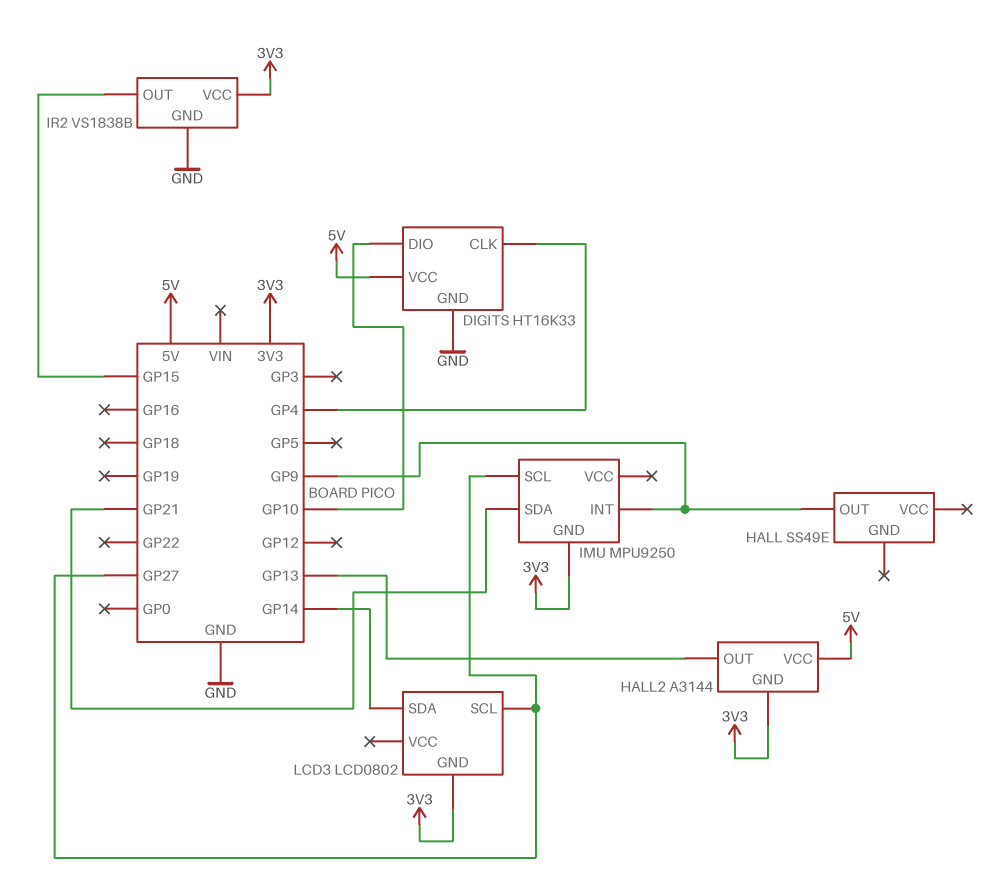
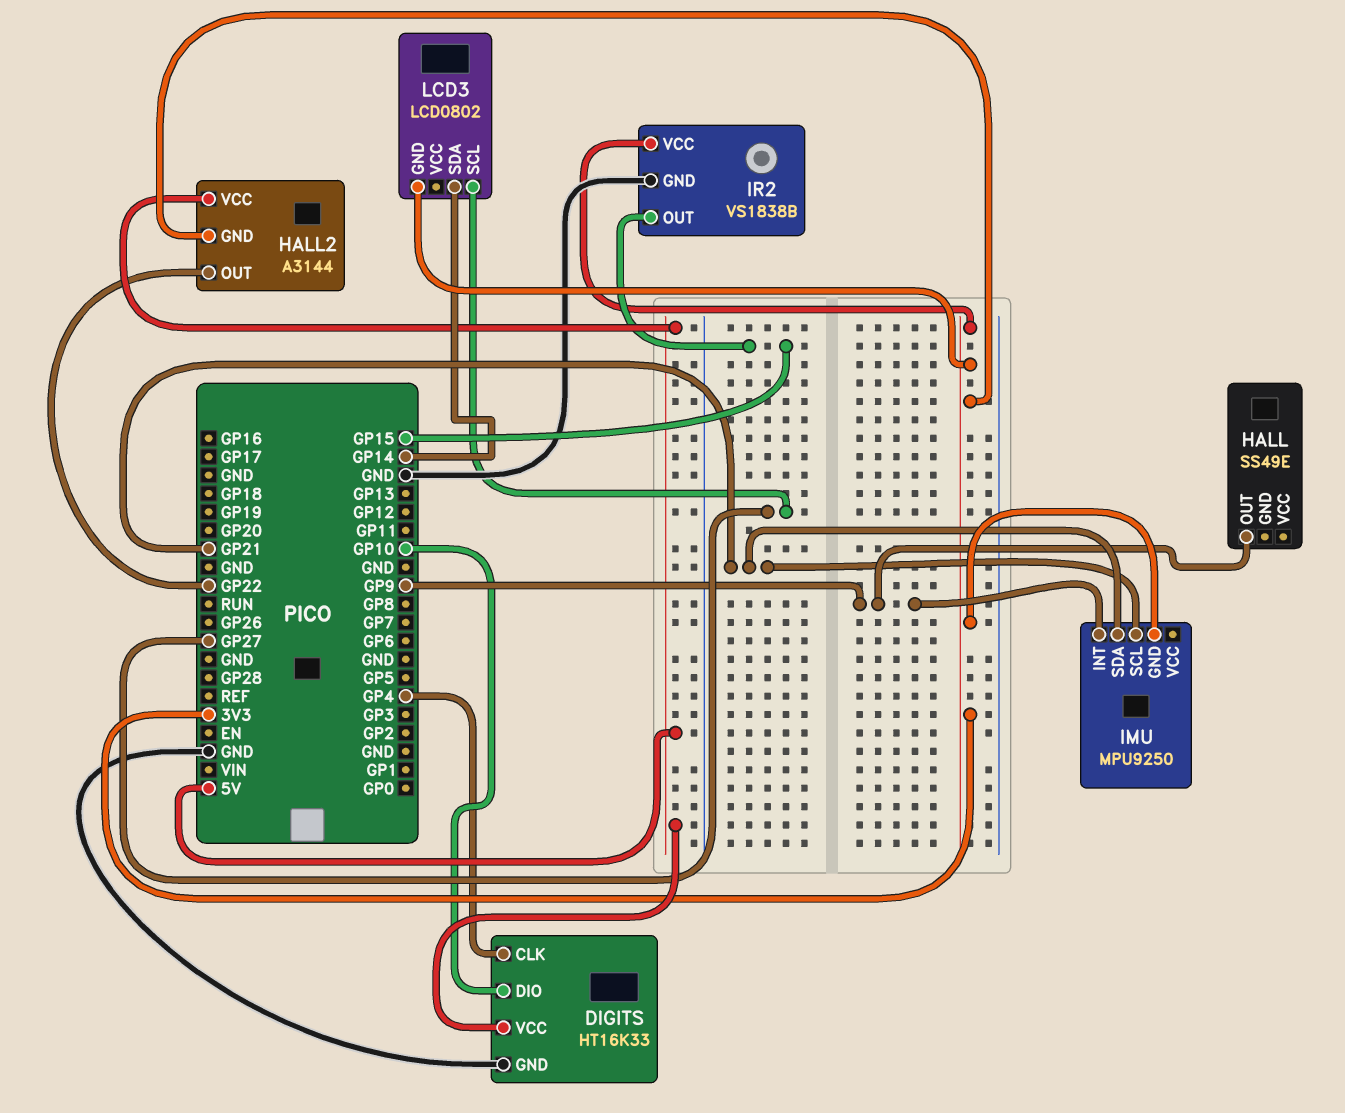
HALL2 pin OUT: GP13 -> GP22
IMU pin SCL: GP27 -> GP21

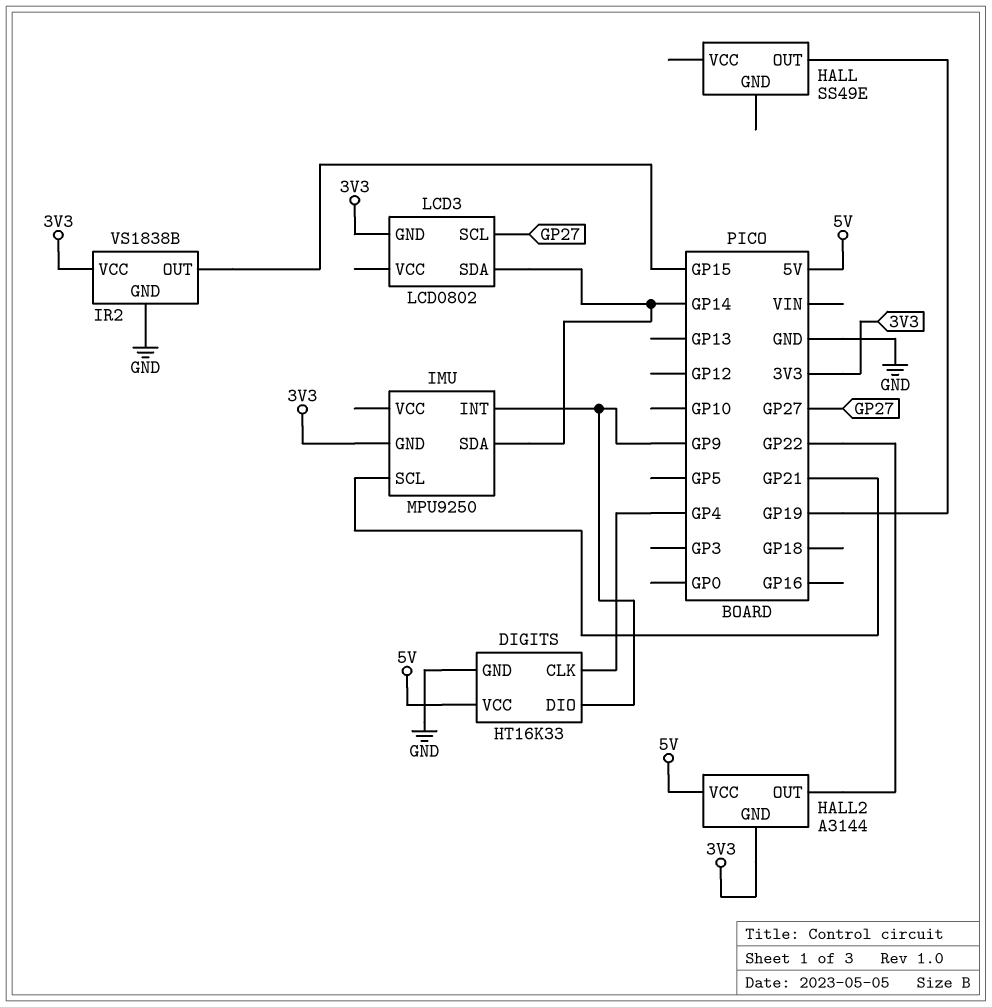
DIGITS pin DIO: GP10 -> GP9
HALL pin OUT: GP9 -> GP19
IMU pin SDA: GP21 -> GP14

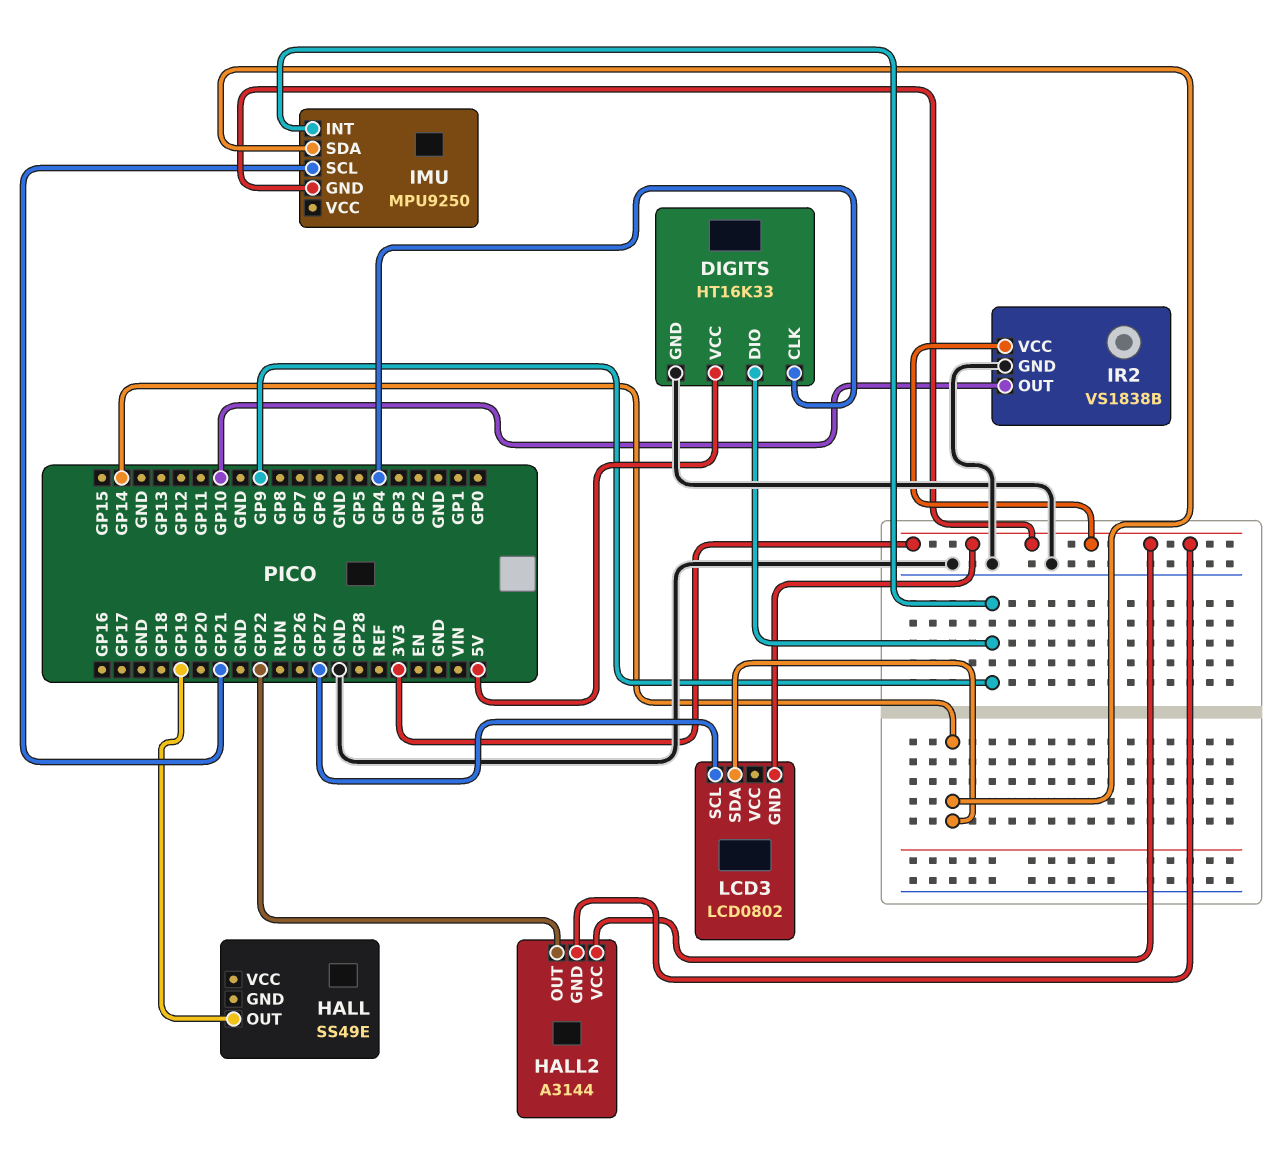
HALL2 pin VCC: 5V -> 3V3
IR2 pin OUT: GP15 -> GP10

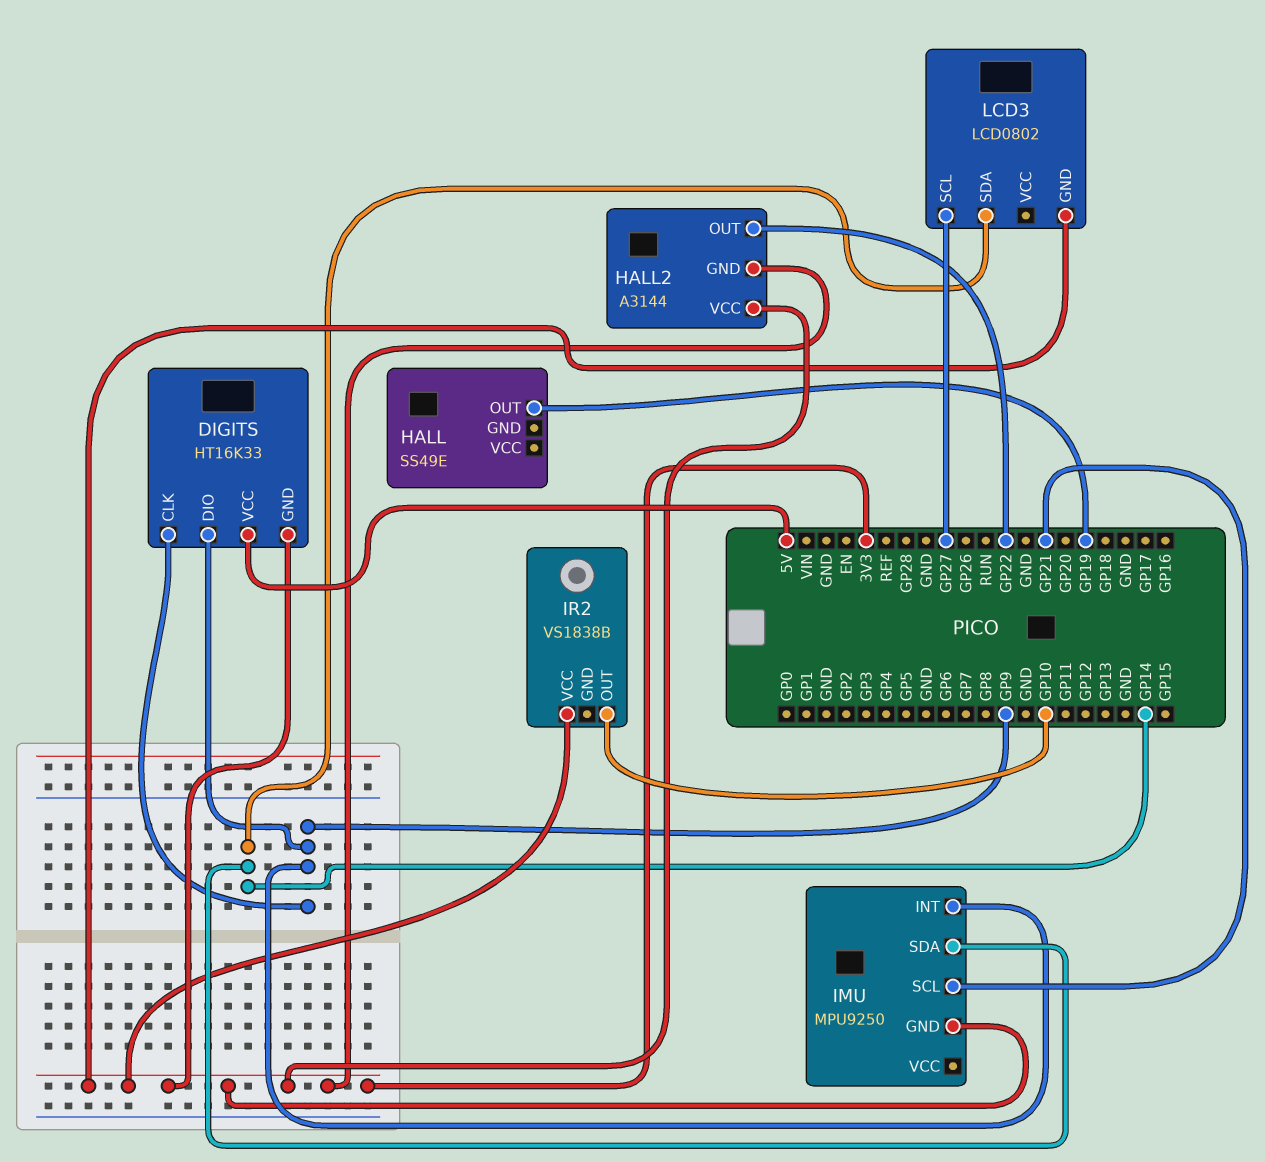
DIGITS pin CLK: GP4 -> GP9
DIGITS pin GND: GND -> 3V3
IR2 pin GND: GND -> none

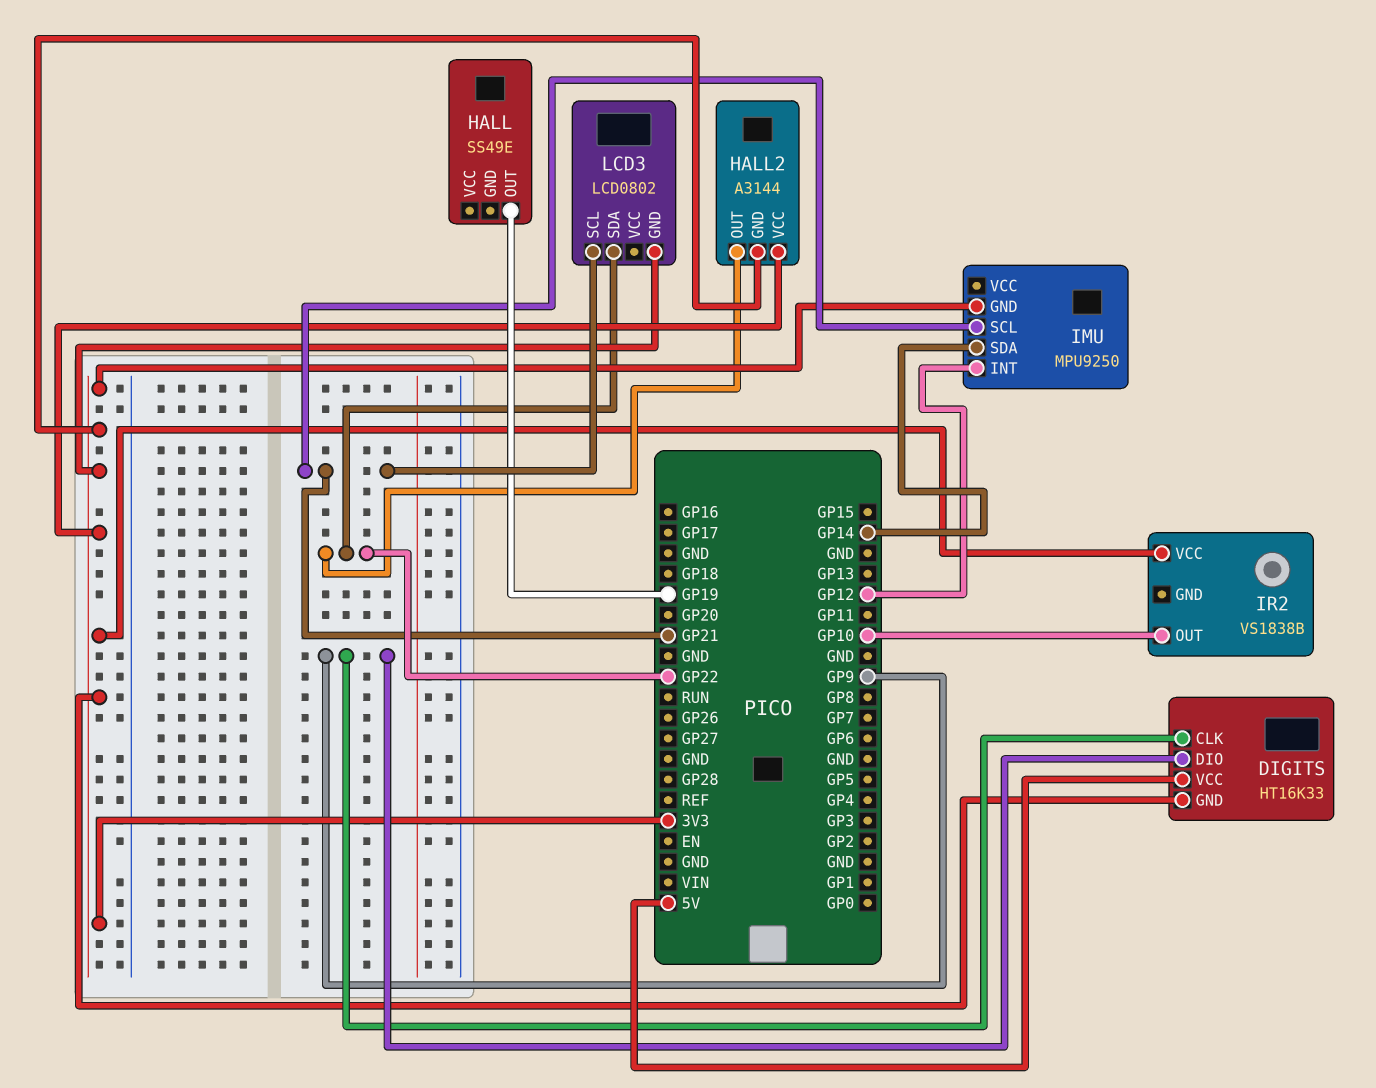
IMU pin INT: GP9 -> GP12
LCD3 pin SCL: GP27 -> GP21
LCD3 pin SDA: GP14 -> GP22

